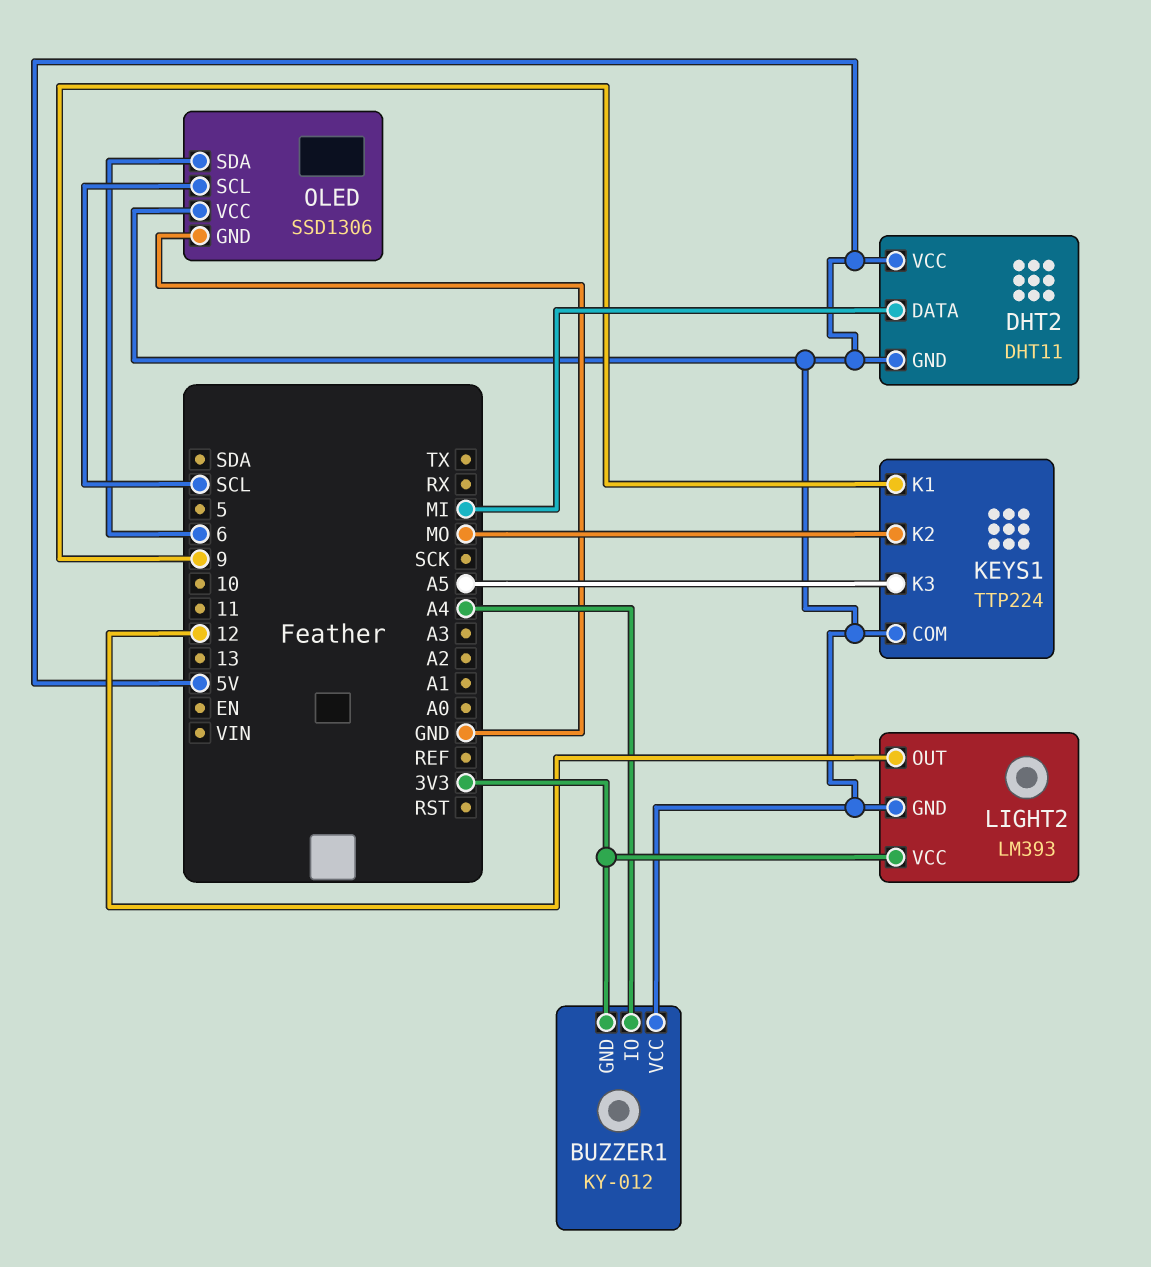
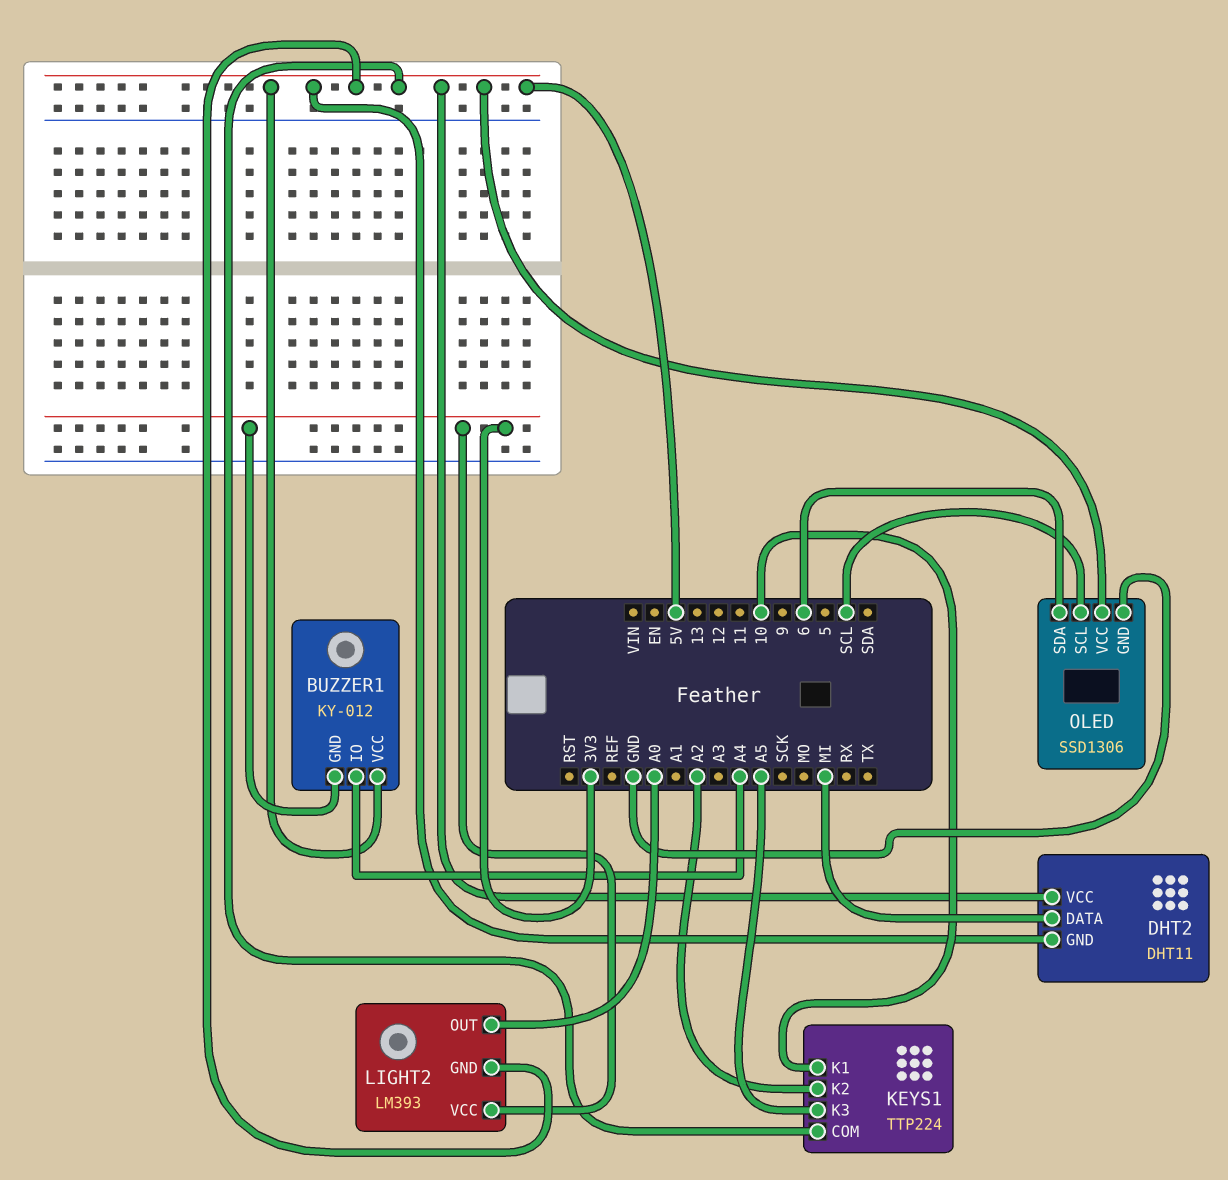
KEYS1 pin K1: 9 -> 10
KEYS1 pin K2: MO -> A2
LIGHT2 pin OUT: 12 -> A0

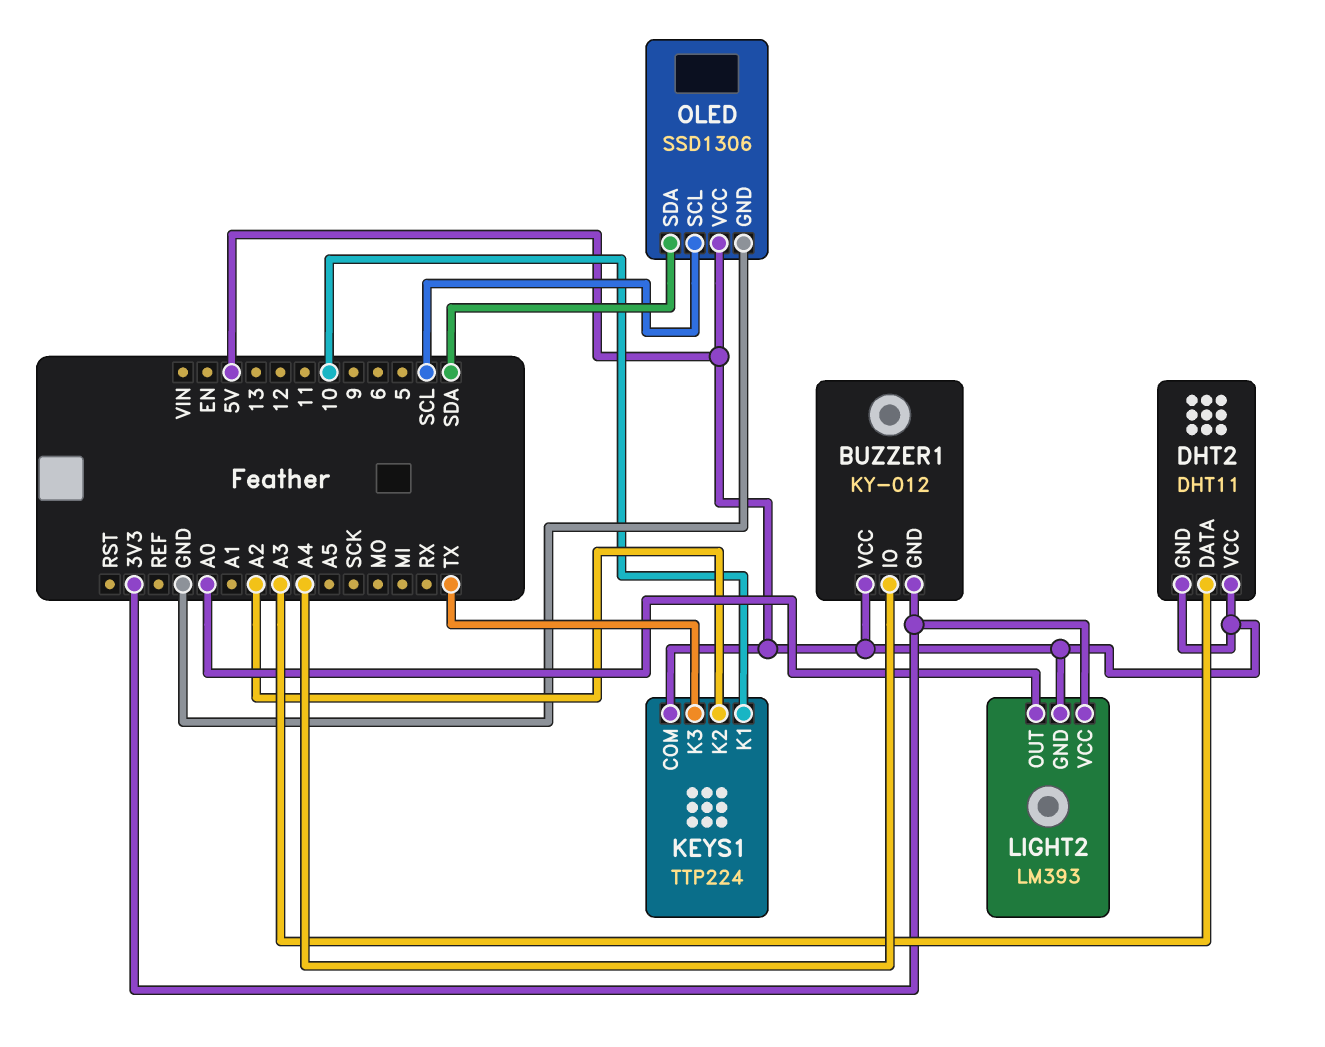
DHT2 pin DATA: MI -> A3
KEYS1 pin K3: A5 -> TX
OLED pin SDA: 6 -> SDA

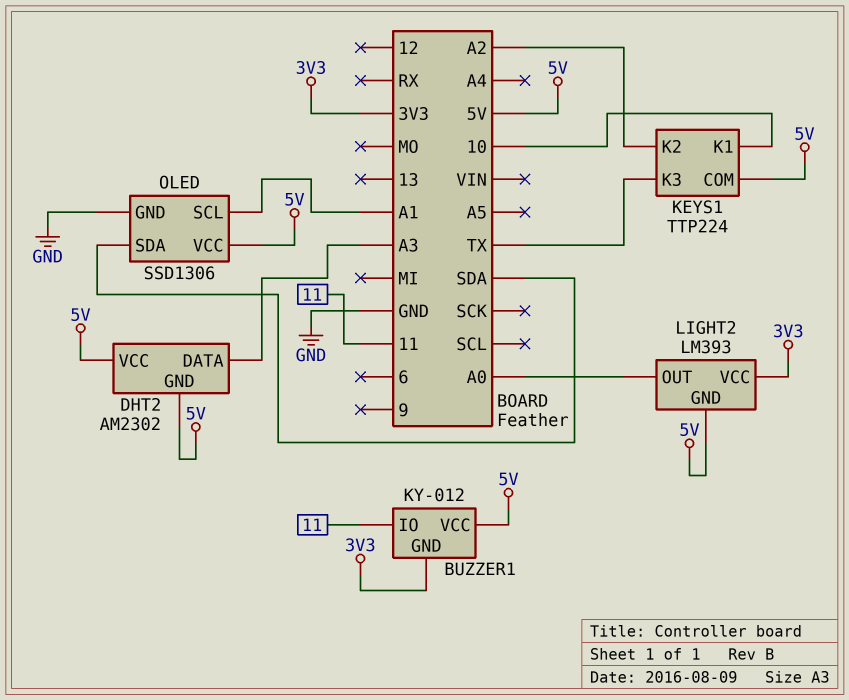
BUZZER1 pin IO: A4 -> 11
DHT2: DHT11 -> AM2302
OLED pin SCL: SCL -> A1

